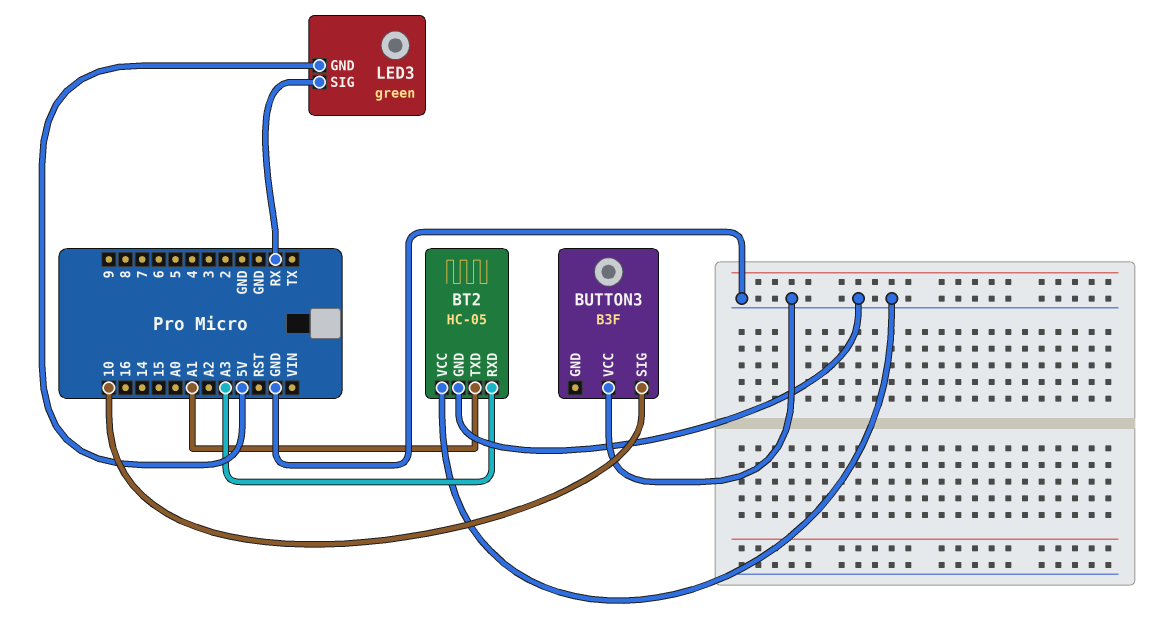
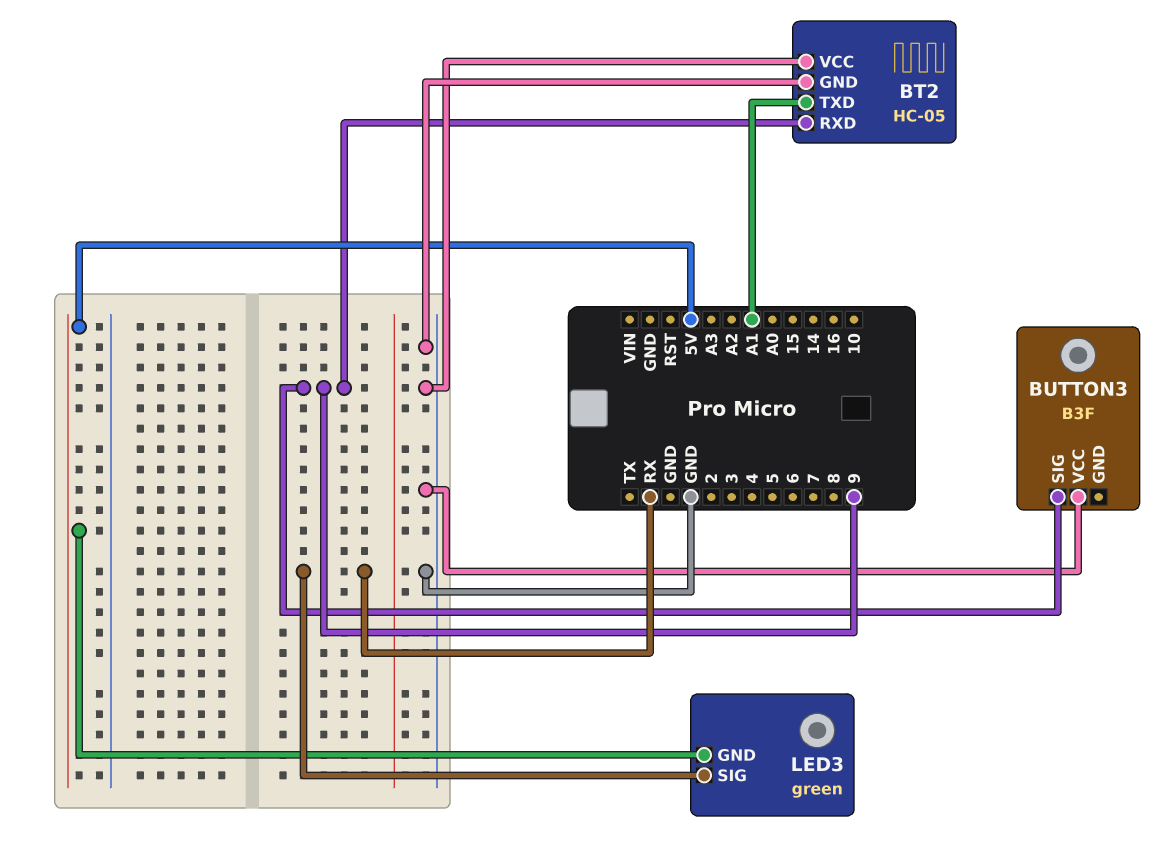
BT2 pin RXD: A3 -> 9
BUTTON3 pin SIG: 10 -> 9

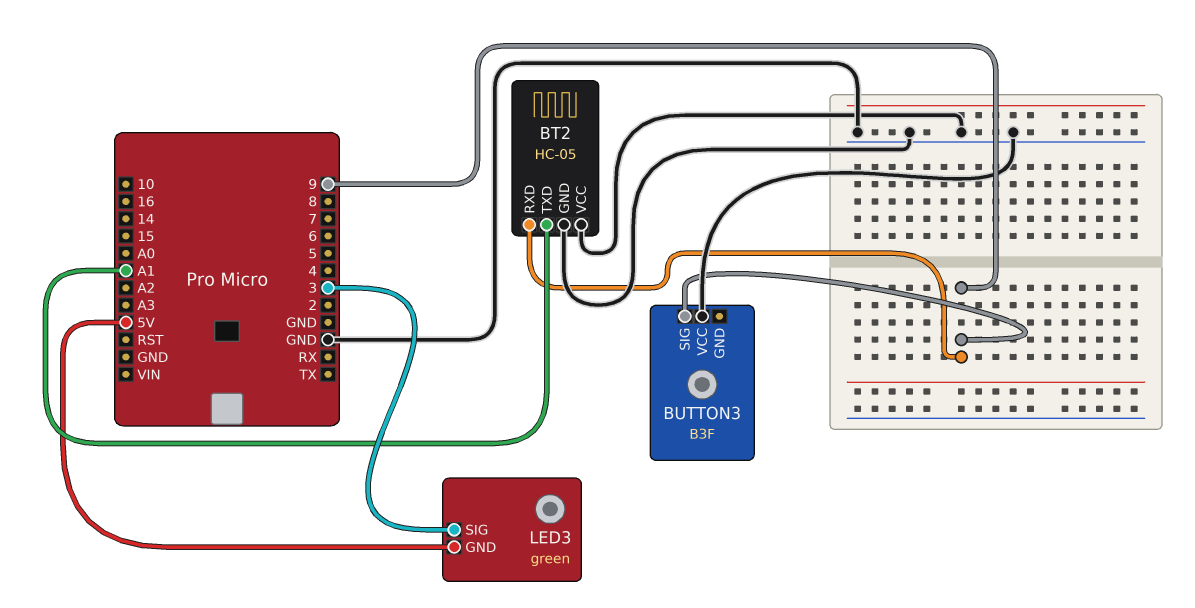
LED3 pin SIG: RX -> 3

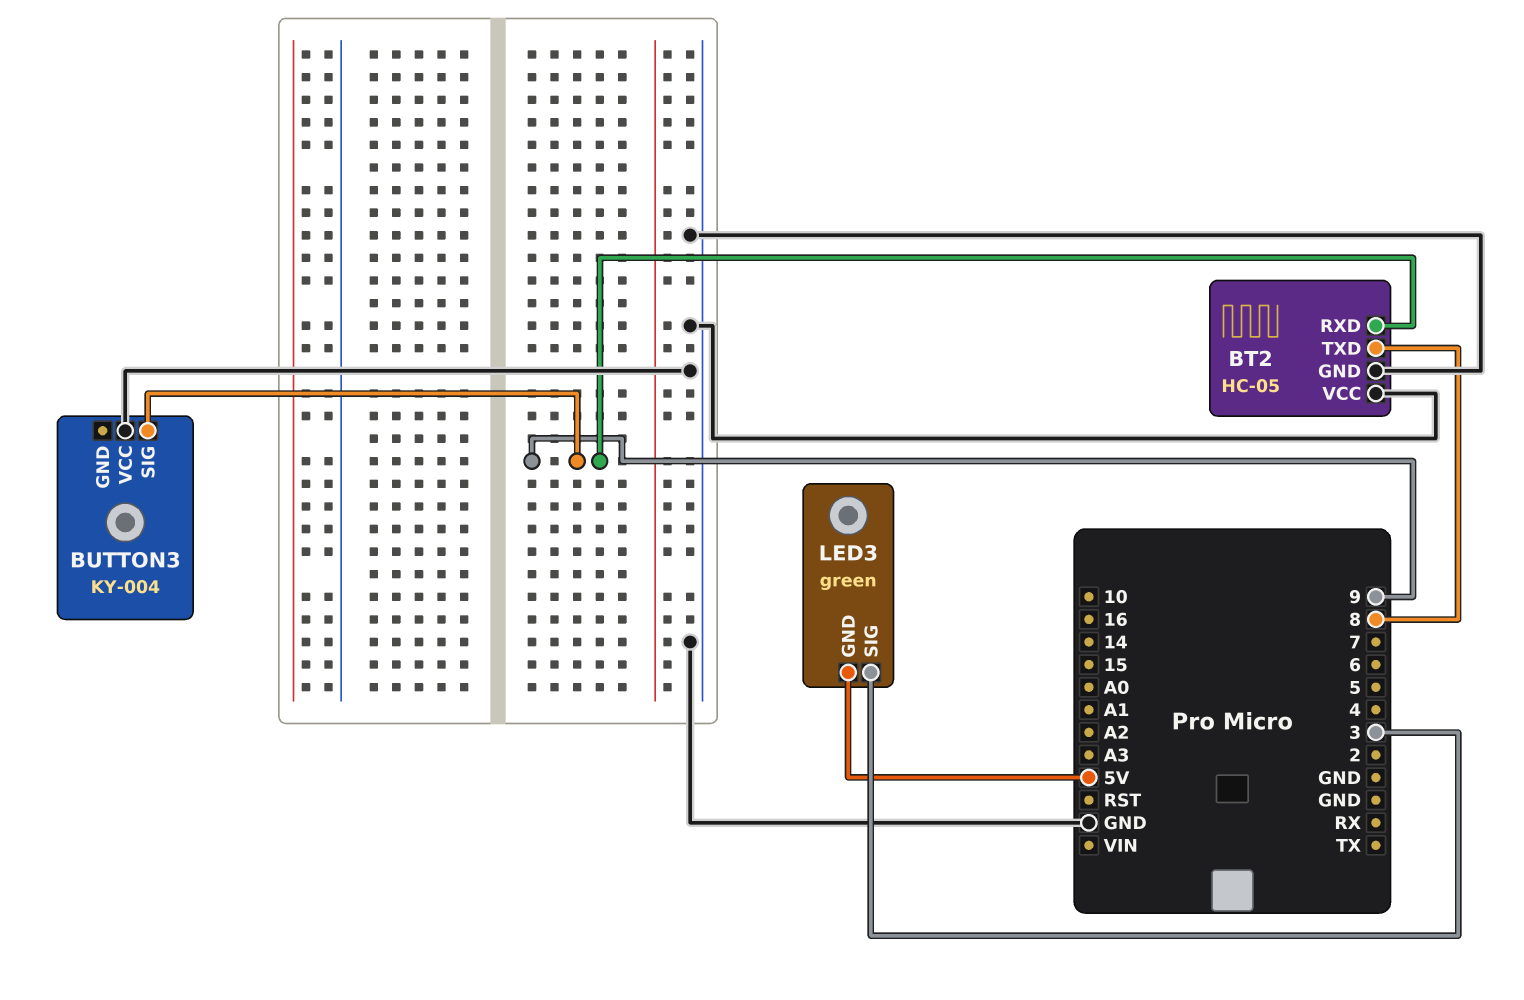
BT2 pin TXD: A1 -> 8
BUTTON3: B3F -> KY-004

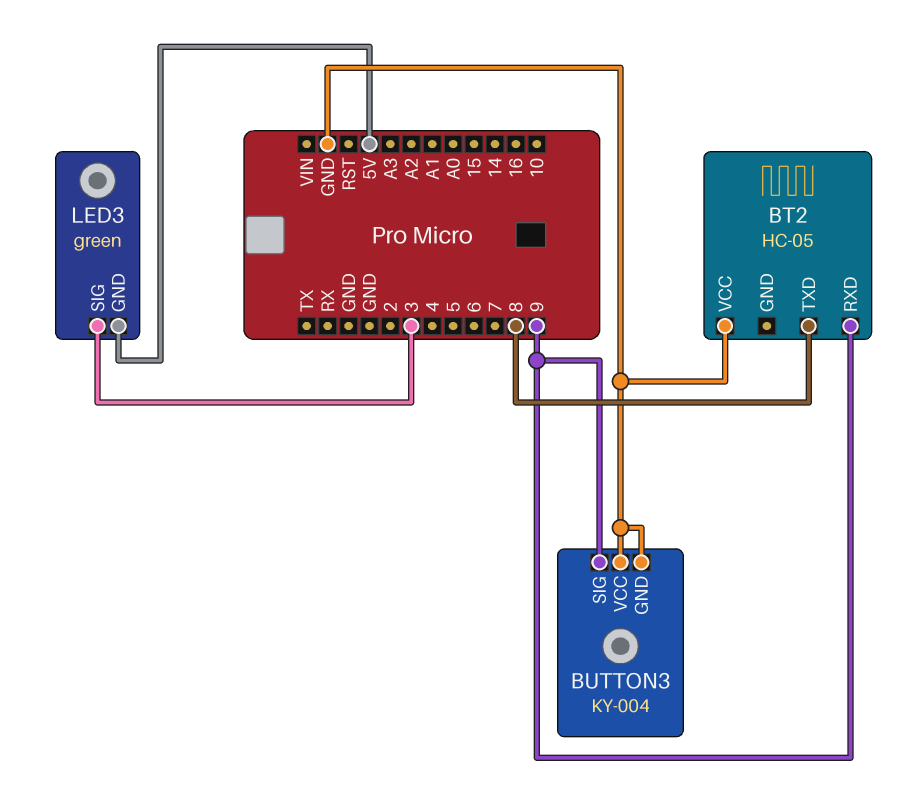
BT2 pin GND: GND -> none
BUTTON3 pin GND: none -> GND

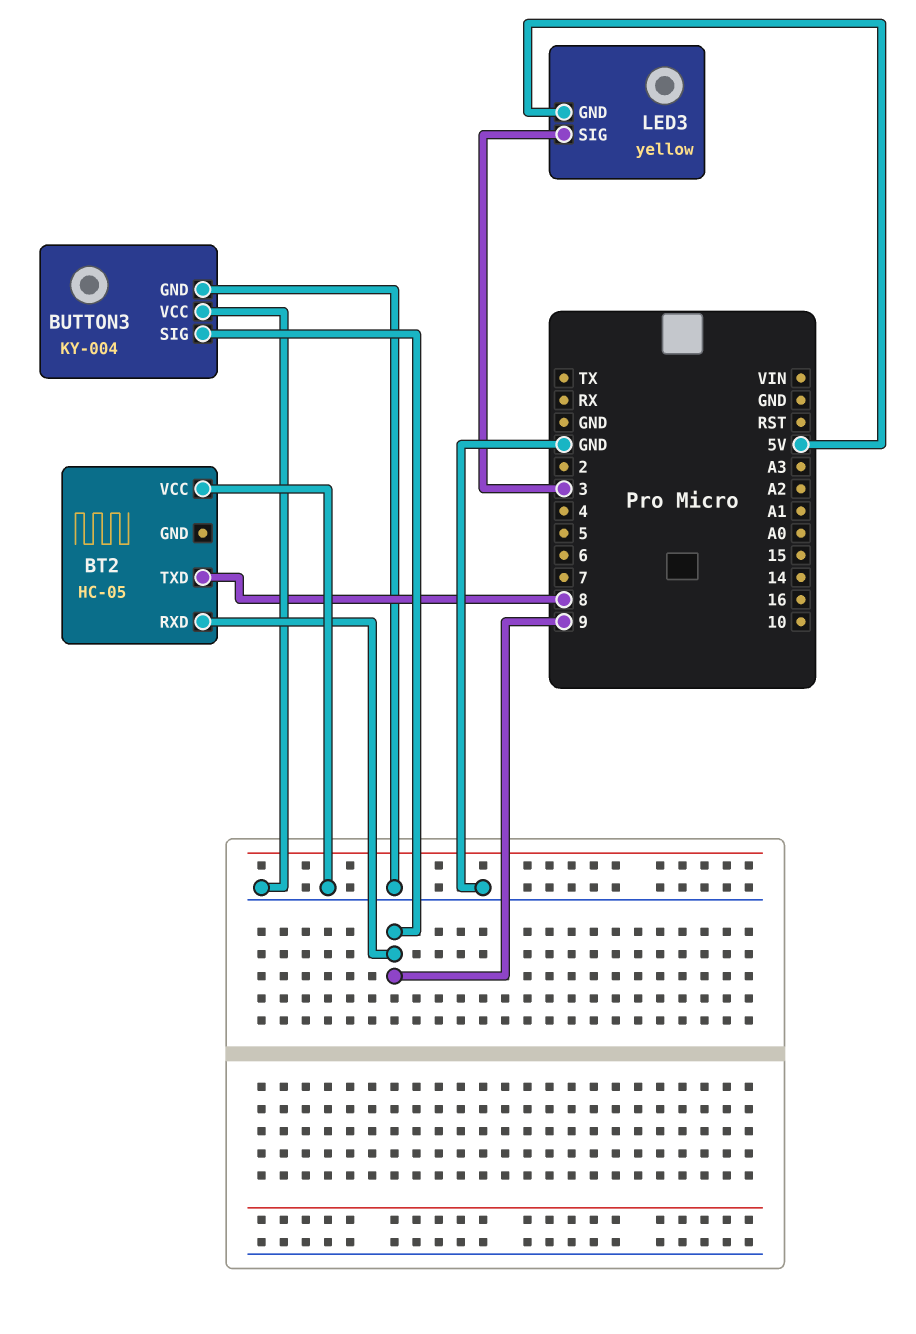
LED3: green -> yellow

